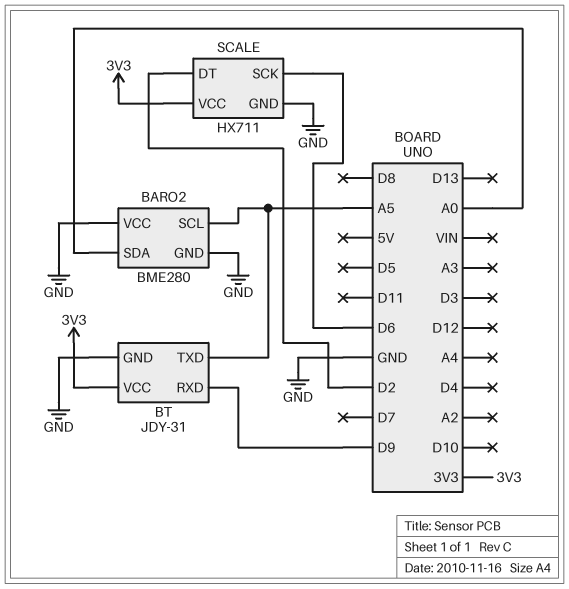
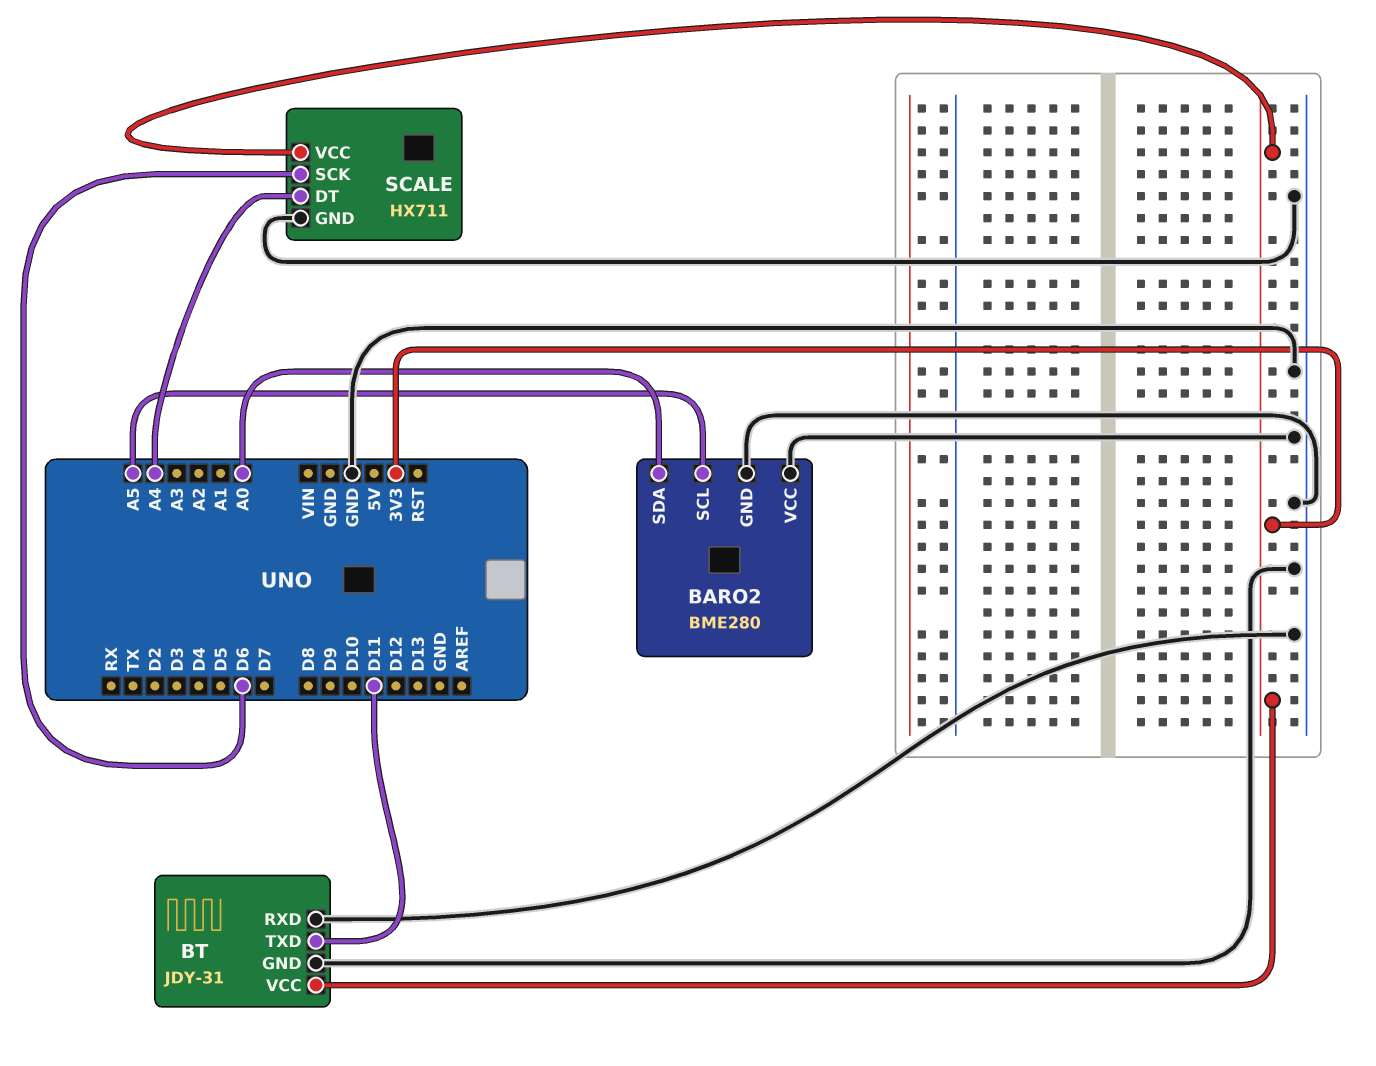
BT pin RXD: D9 -> GND
BT pin TXD: A5 -> D11
SCALE pin DT: D2 -> A4

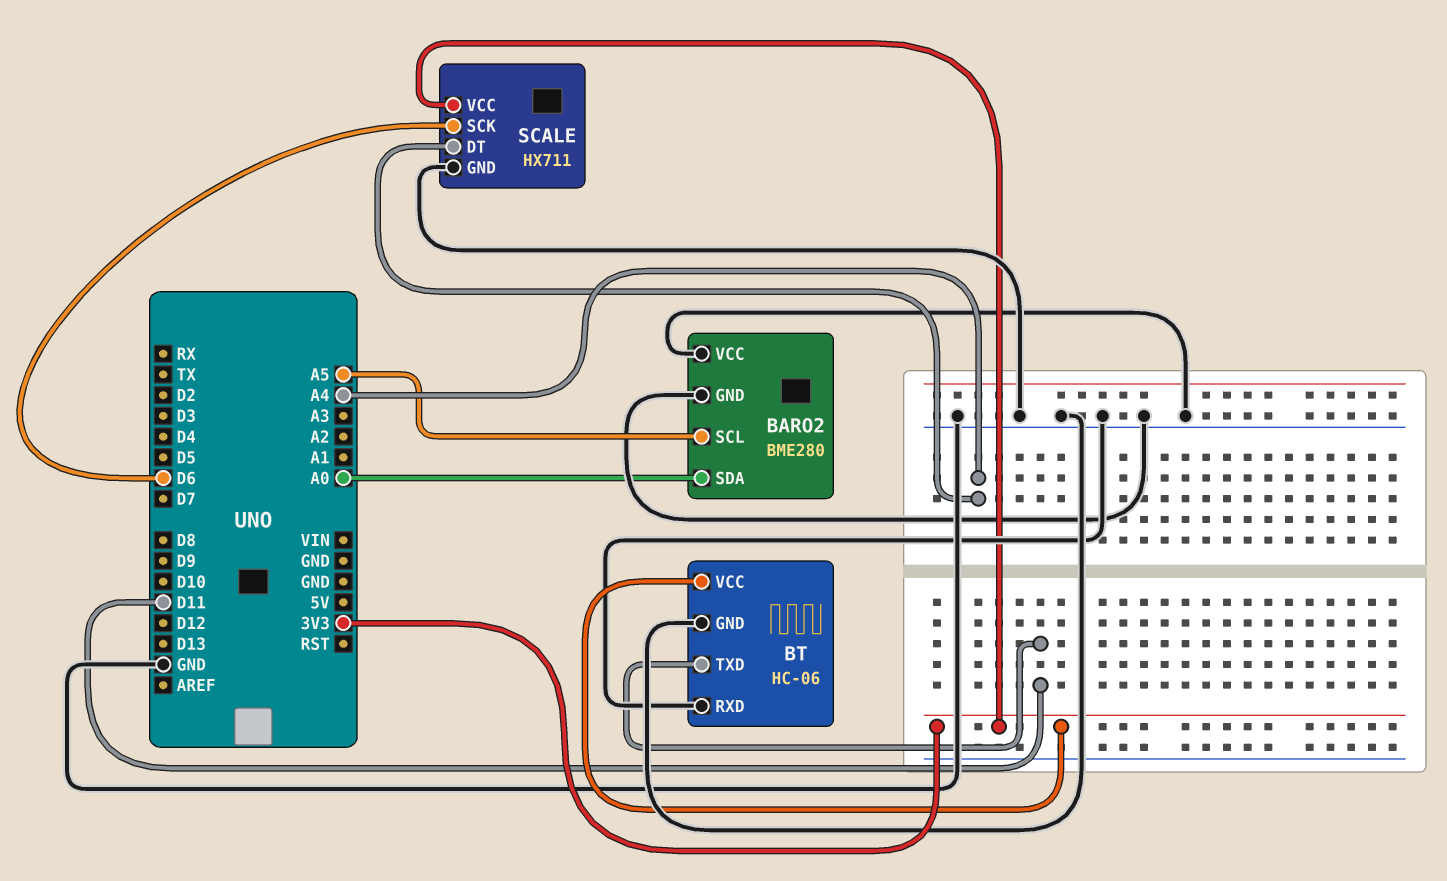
BT: JDY-31 -> HC-06

